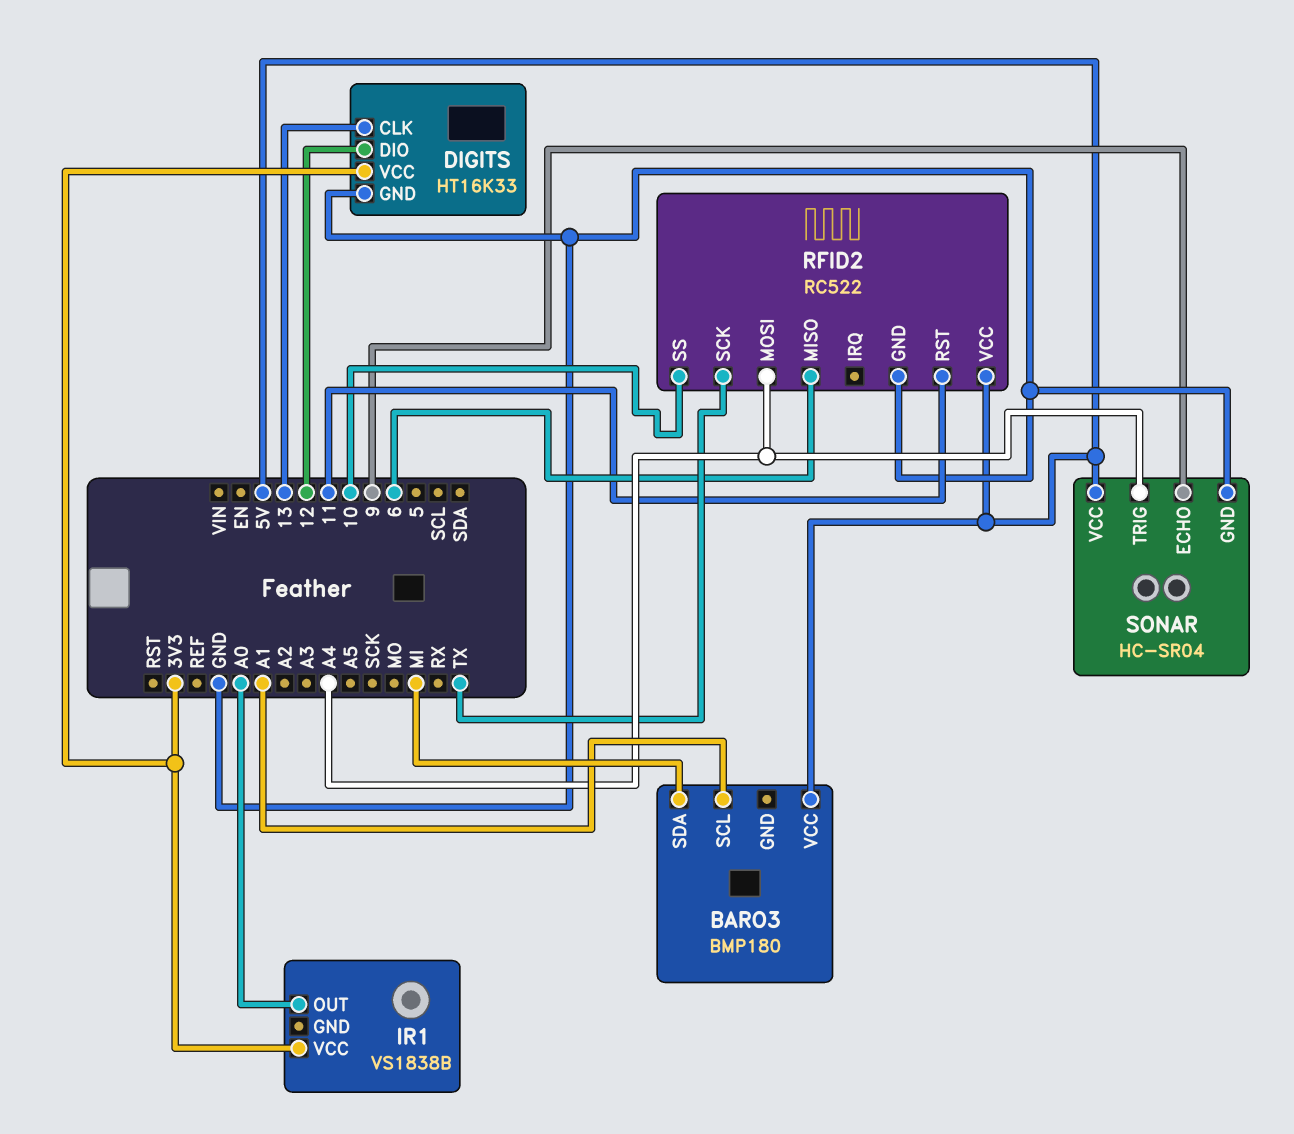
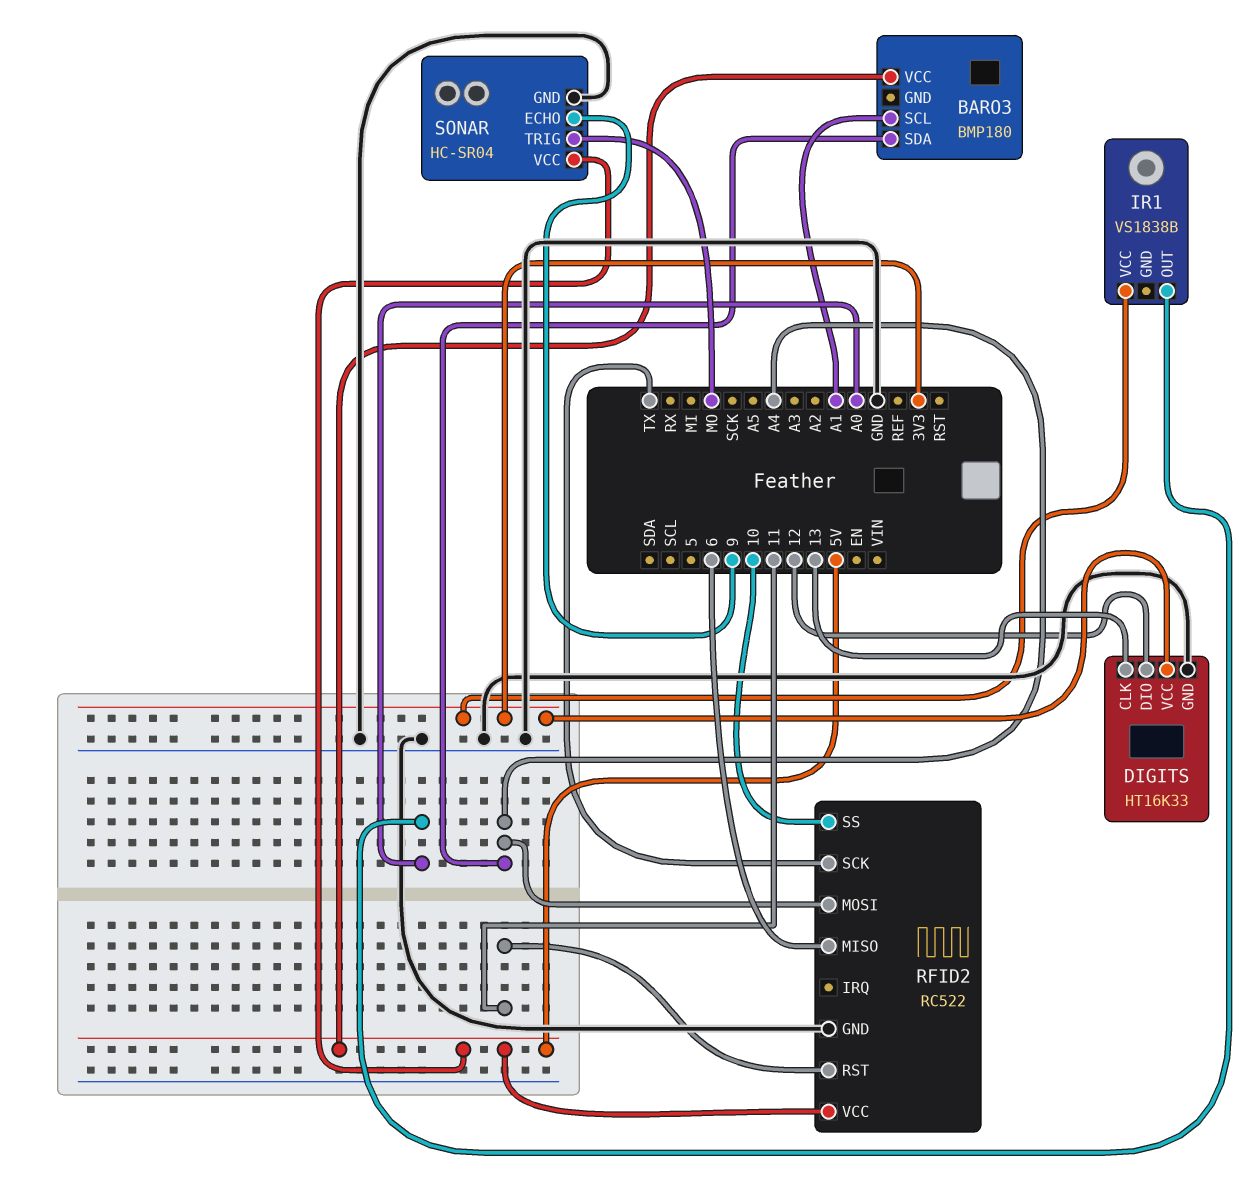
BARO3 pin SDA: MI -> A4
SONAR pin TRIG: A4 -> MO

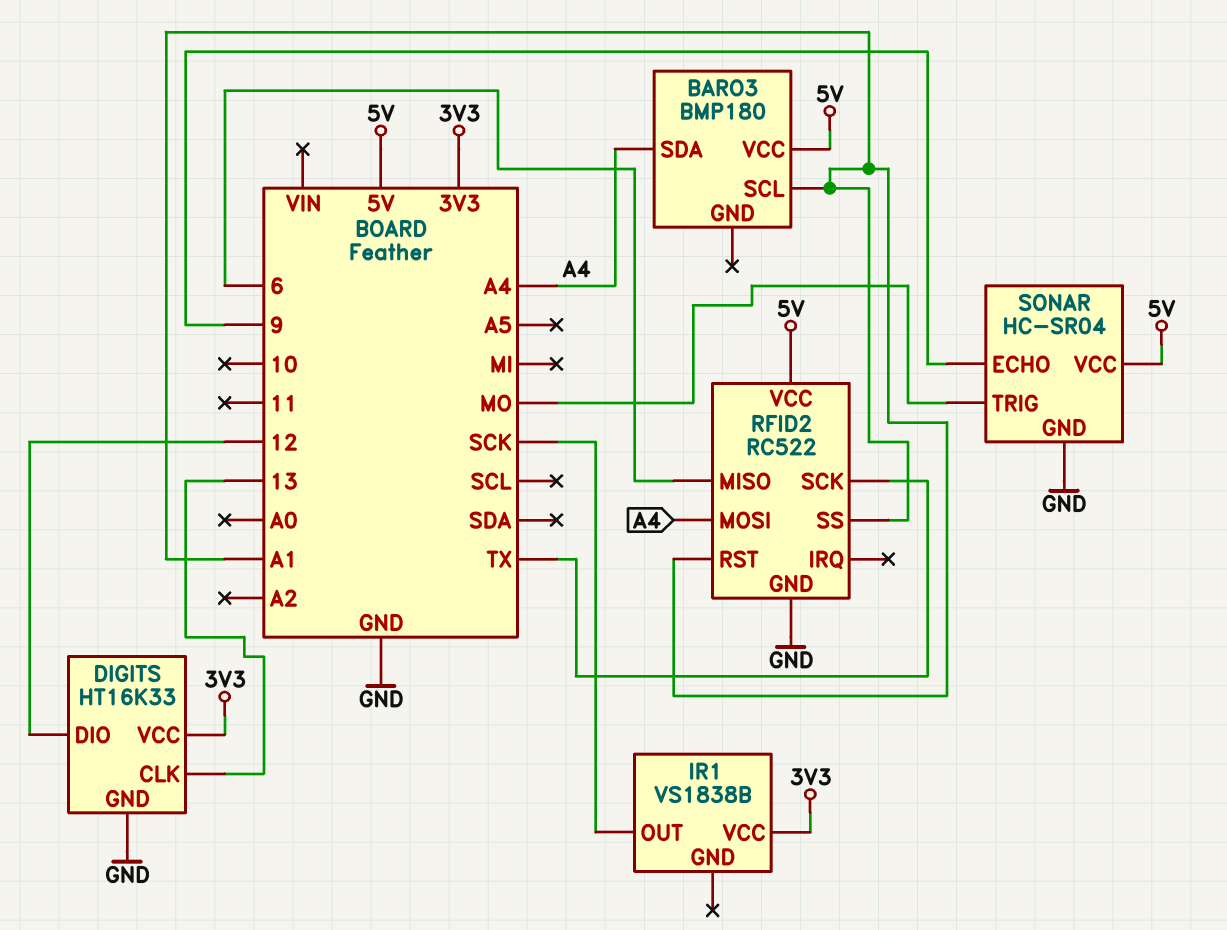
IR1 pin OUT: A0 -> SCK
RFID2 pin RST: 11 -> A1
RFID2 pin SS: 10 -> A1

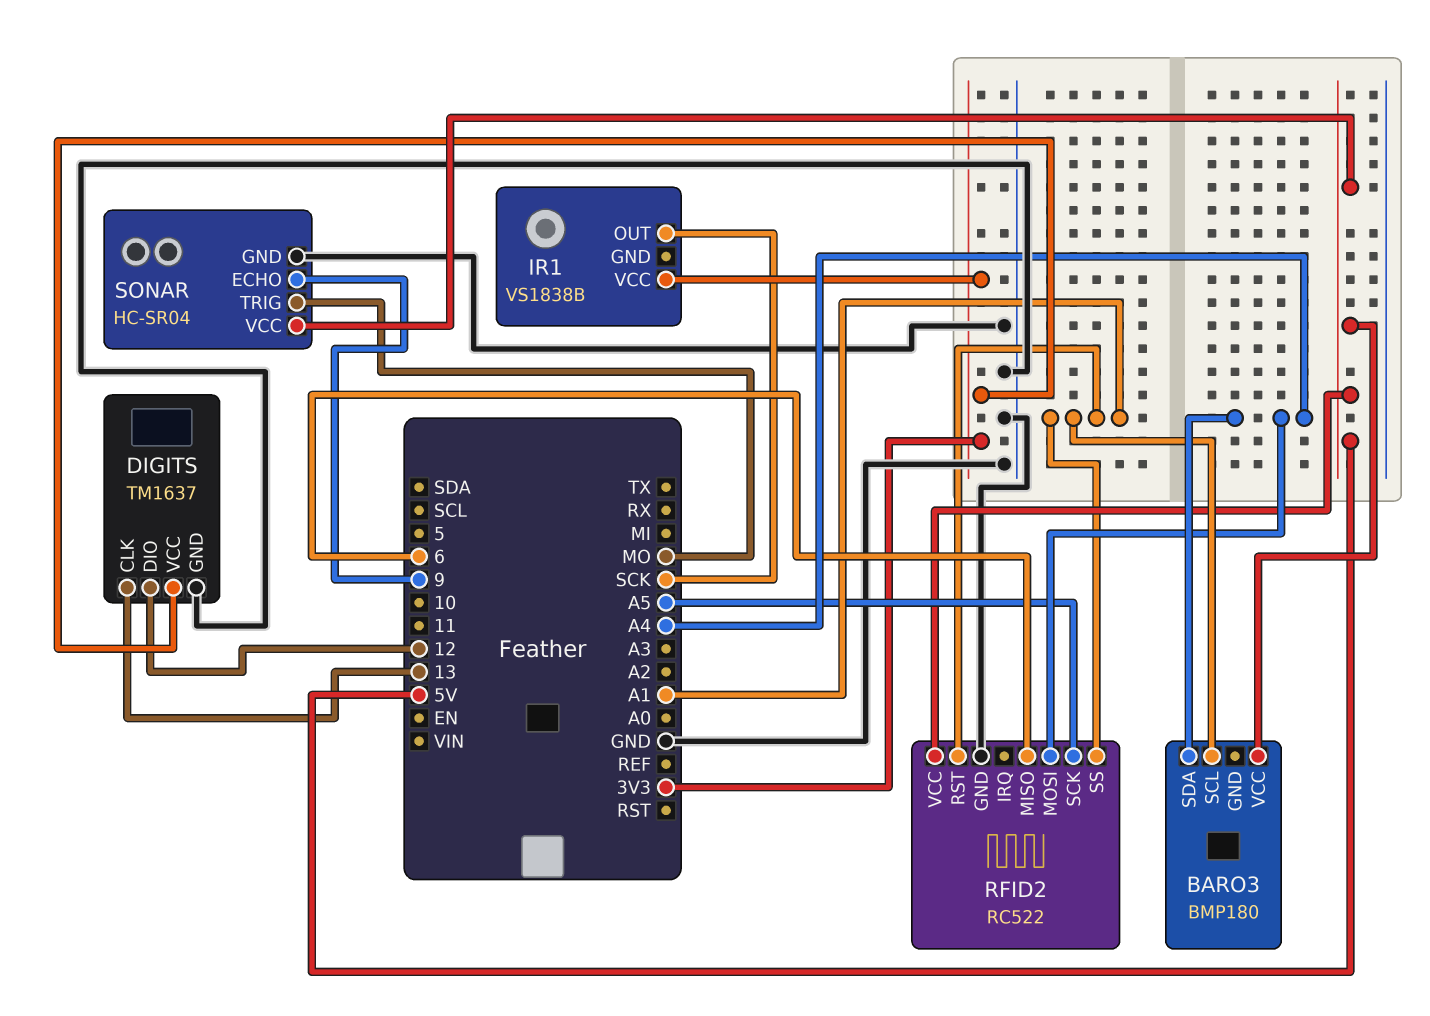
DIGITS: HT16K33 -> TM1637
RFID2 pin SCK: TX -> A5

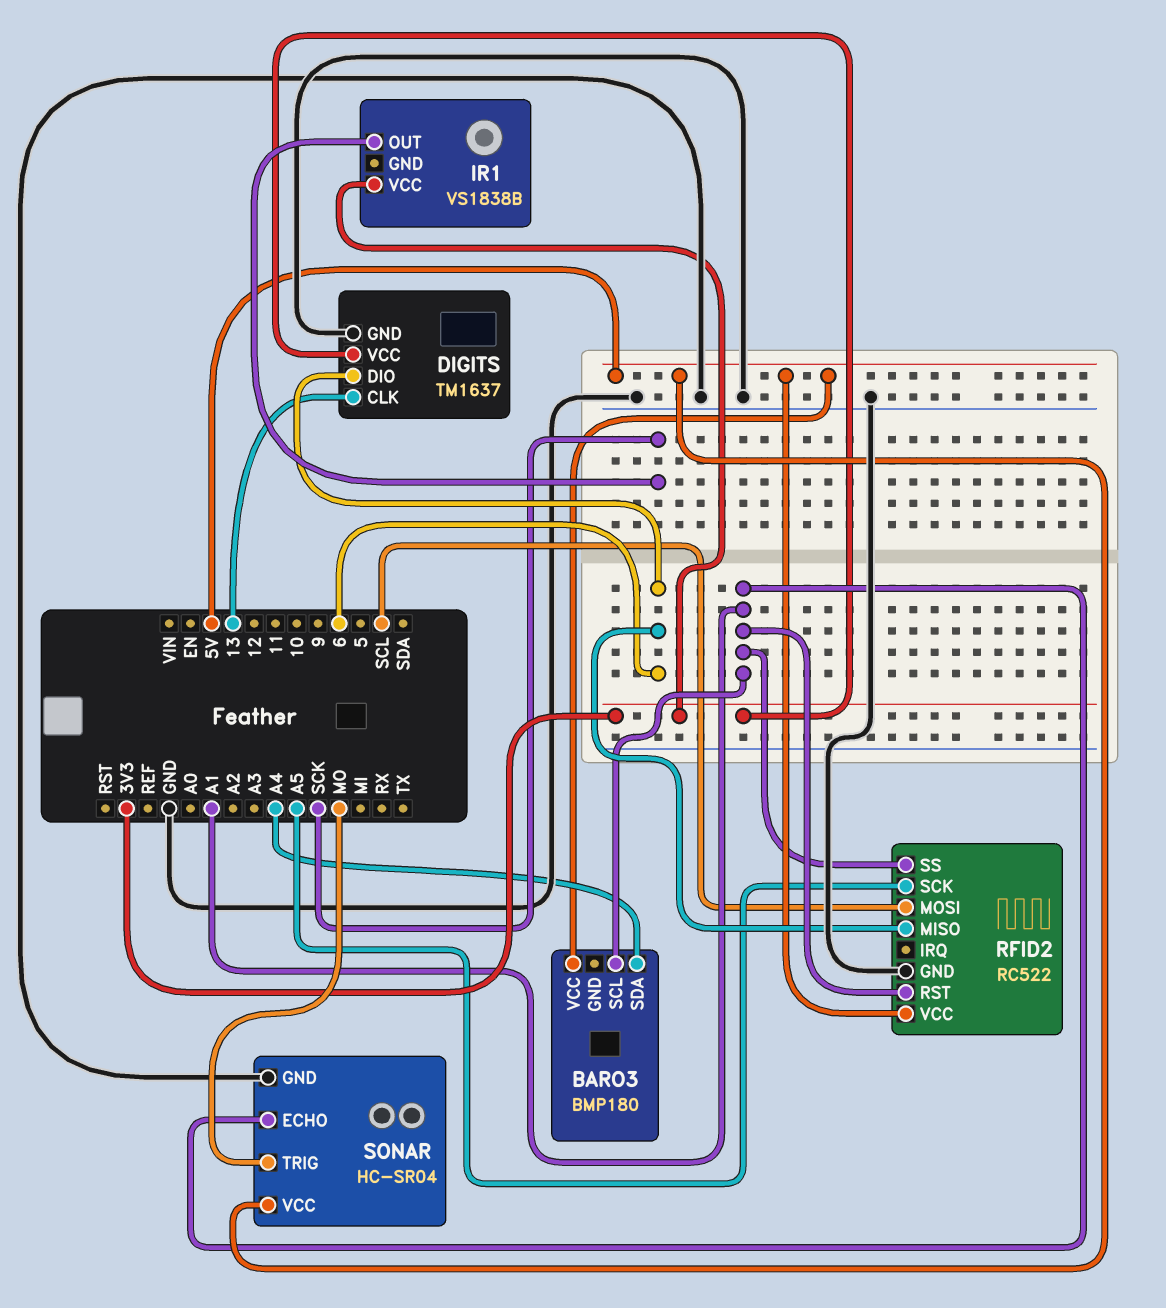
DIGITS pin DIO: 12 -> 6
RFID2 pin MOSI: A4 -> SCL
SONAR pin ECHO: 9 -> A1

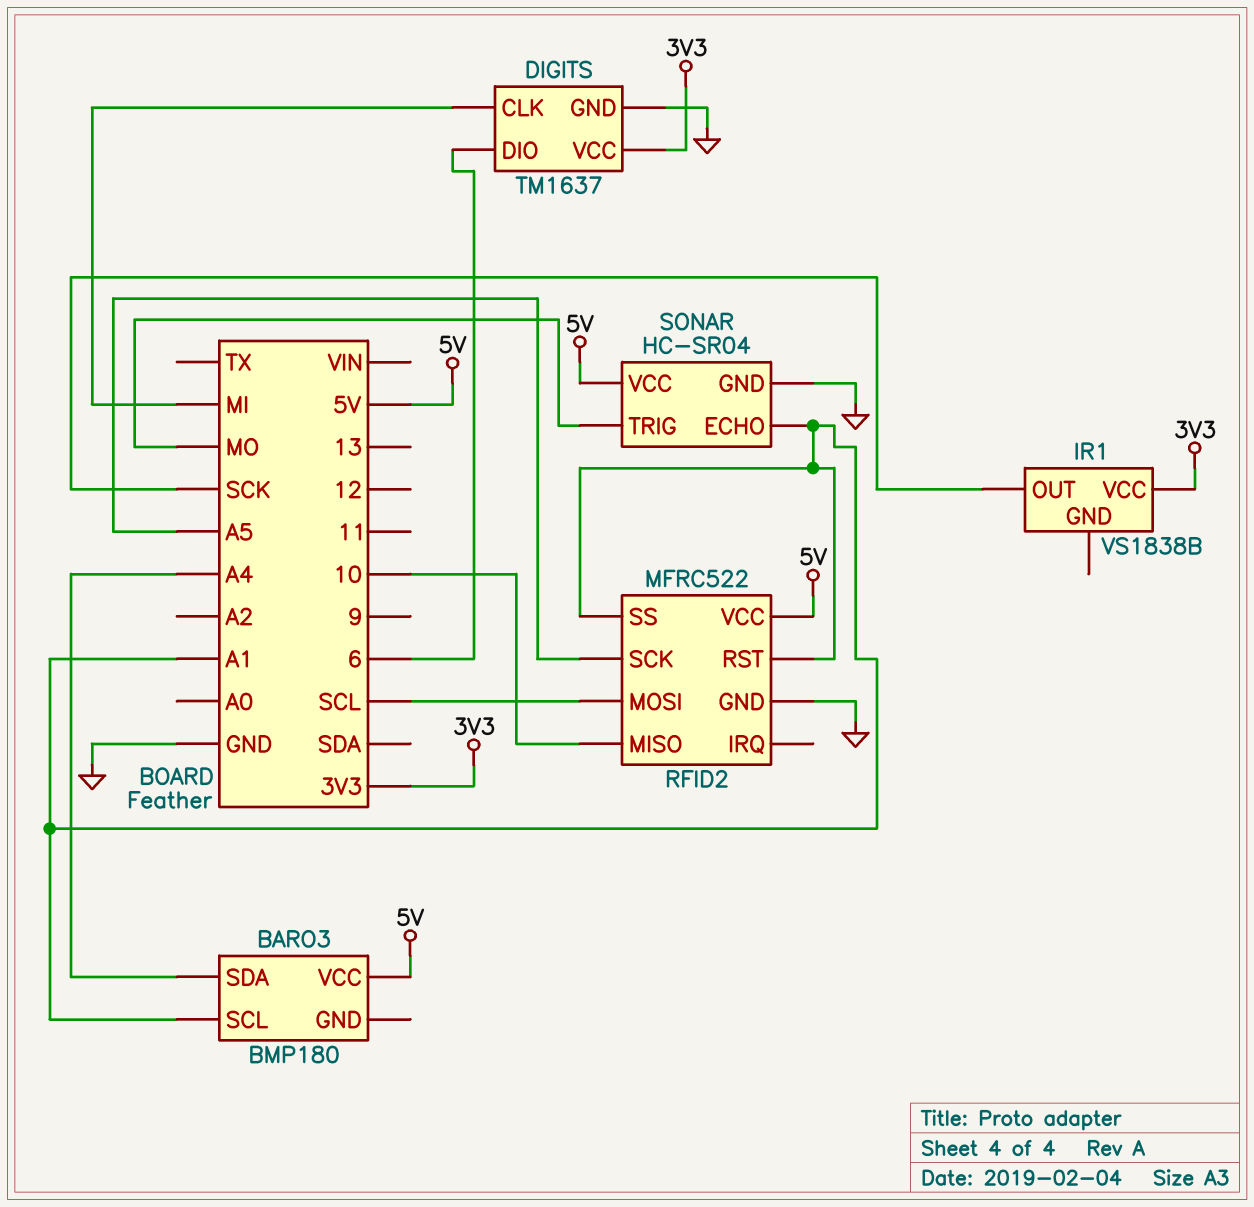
DIGITS pin CLK: 13 -> MI
RFID2: RC522 -> MFRC522
RFID2 pin MISO: 6 -> 10

